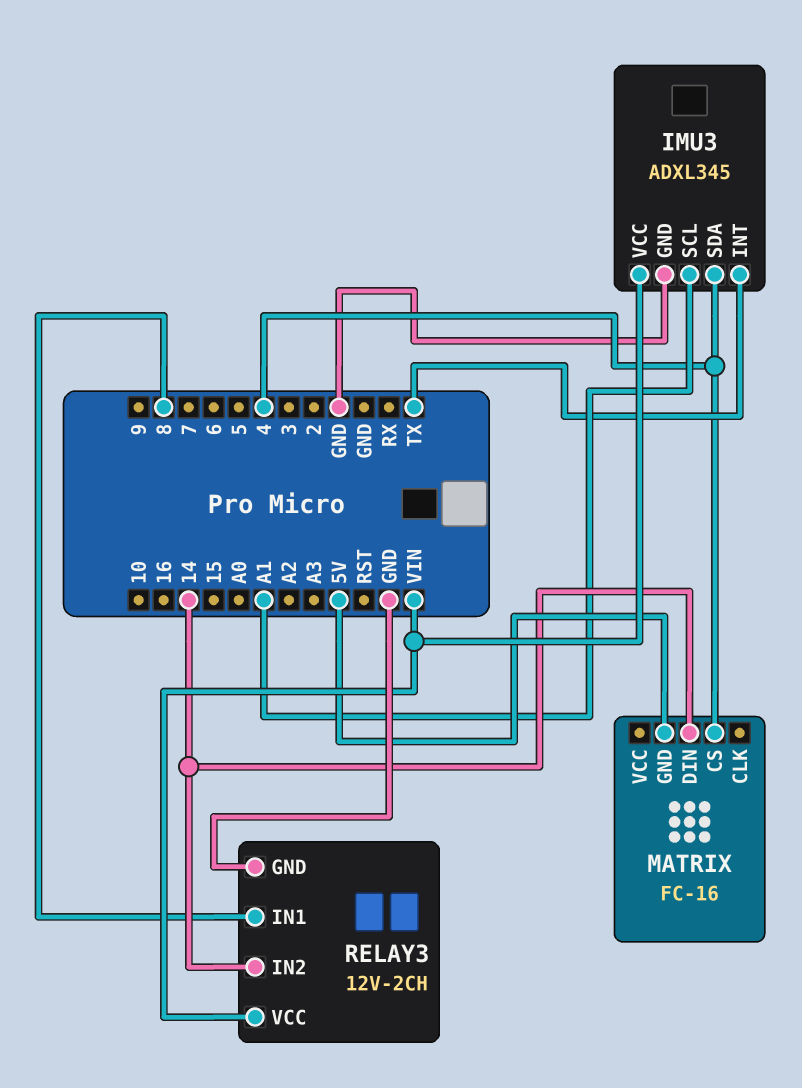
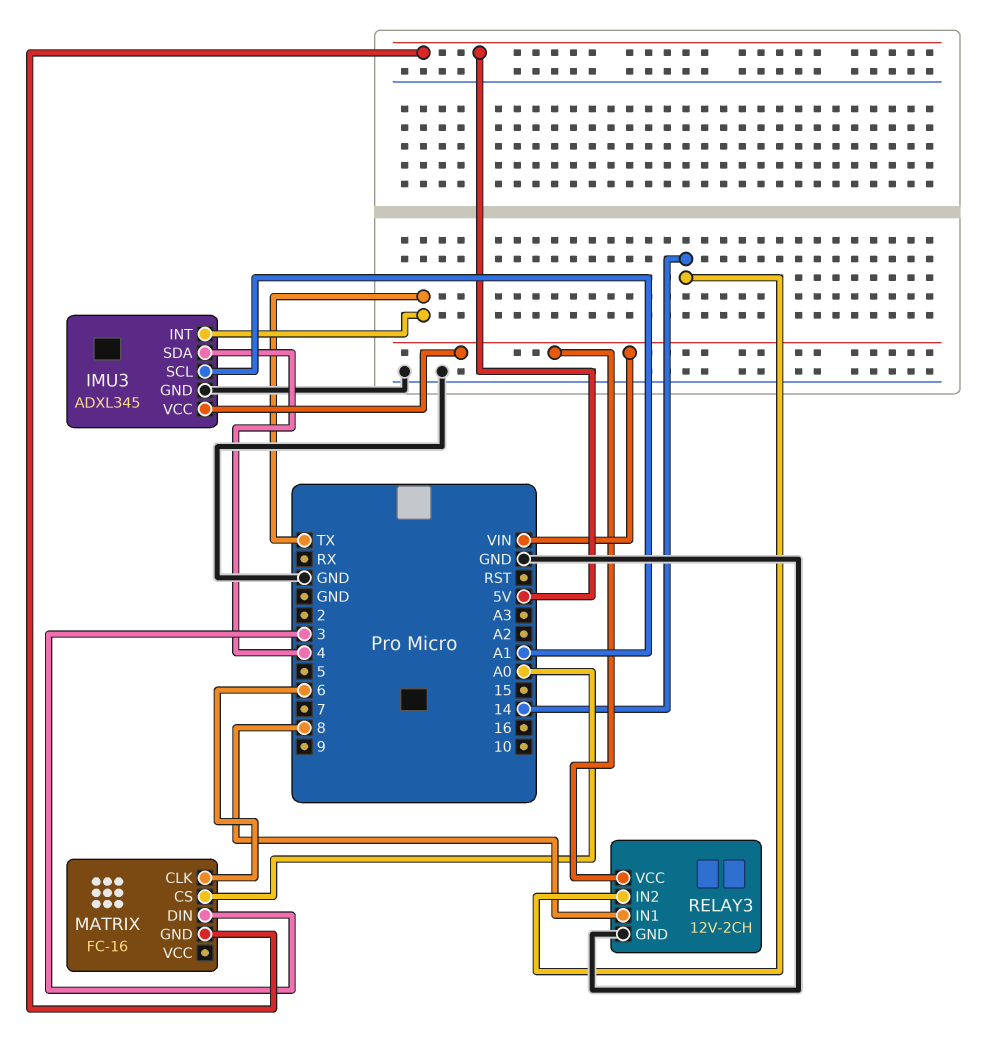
MATRIX pin CLK: none -> 6
MATRIX pin CS: 4 -> A0
MATRIX pin DIN: 14 -> 3

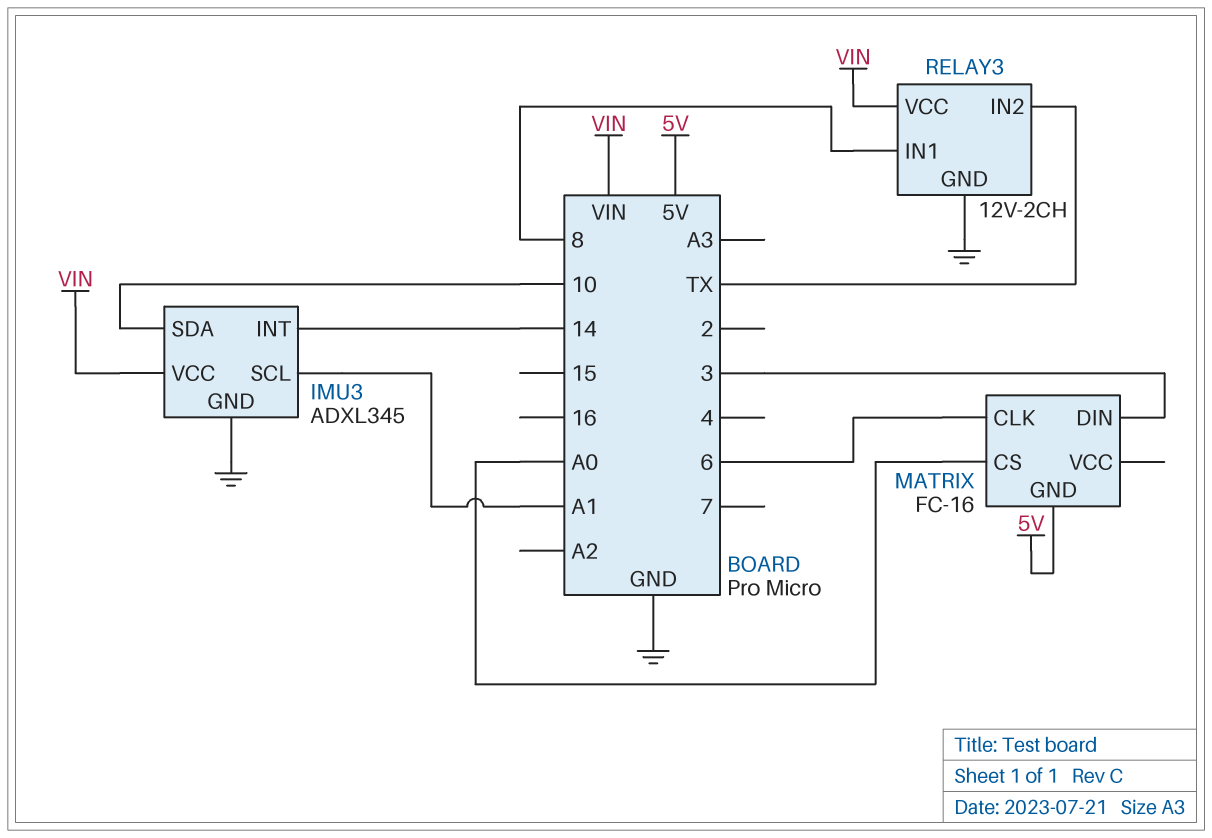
IMU3 pin INT: TX -> 14
IMU3 pin SDA: 4 -> 10
RELAY3 pin IN2: 14 -> TX

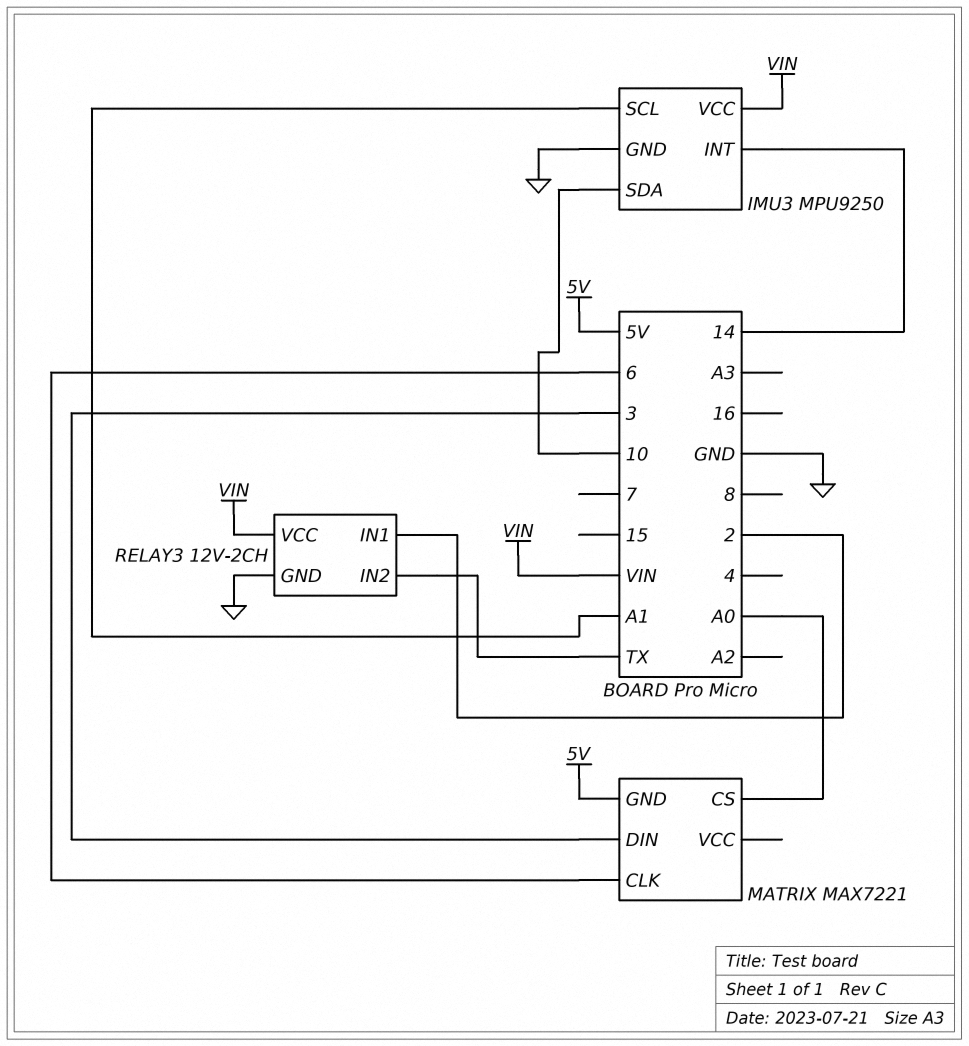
IMU3: ADXL345 -> MPU9250
MATRIX: FC-16 -> MAX7221
RELAY3 pin IN1: 8 -> 2

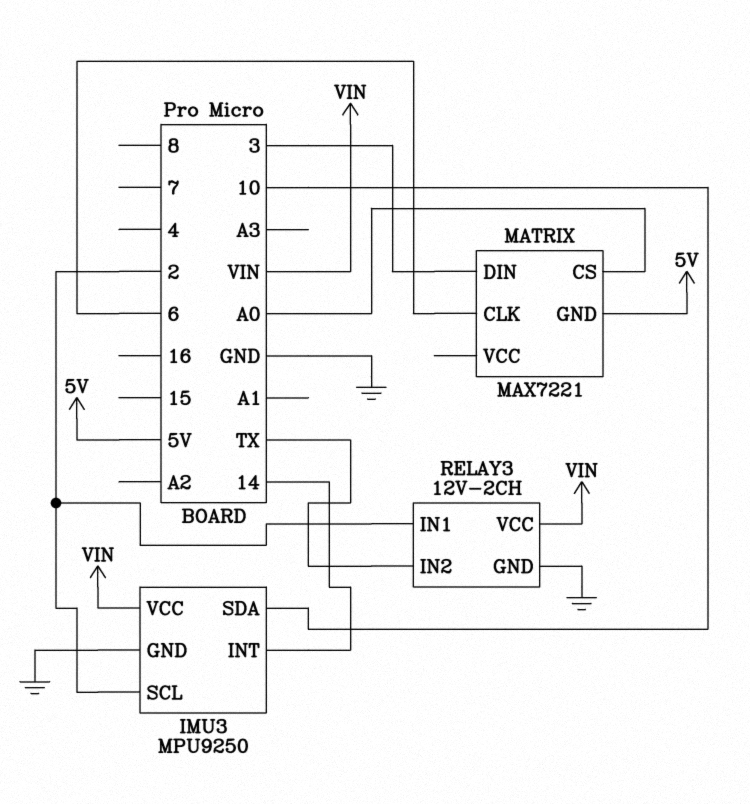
IMU3 pin SCL: A1 -> 2

